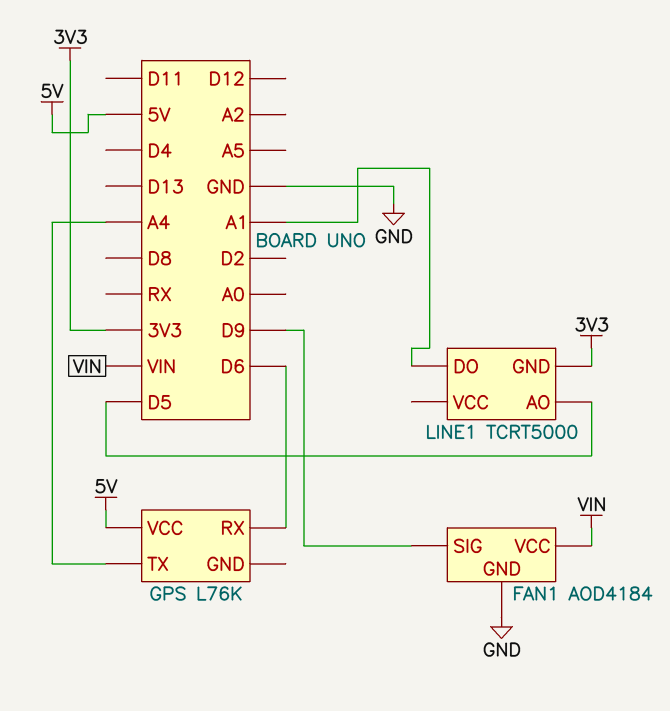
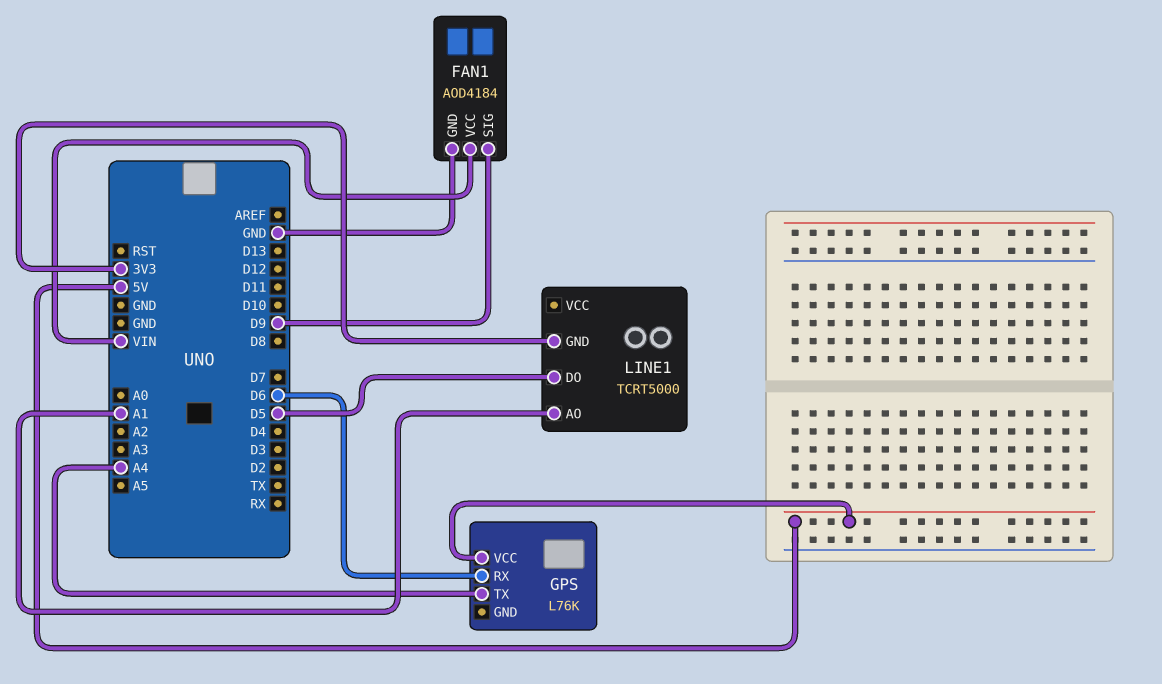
LINE1 pin AO: D5 -> A1
LINE1 pin DO: A1 -> D5

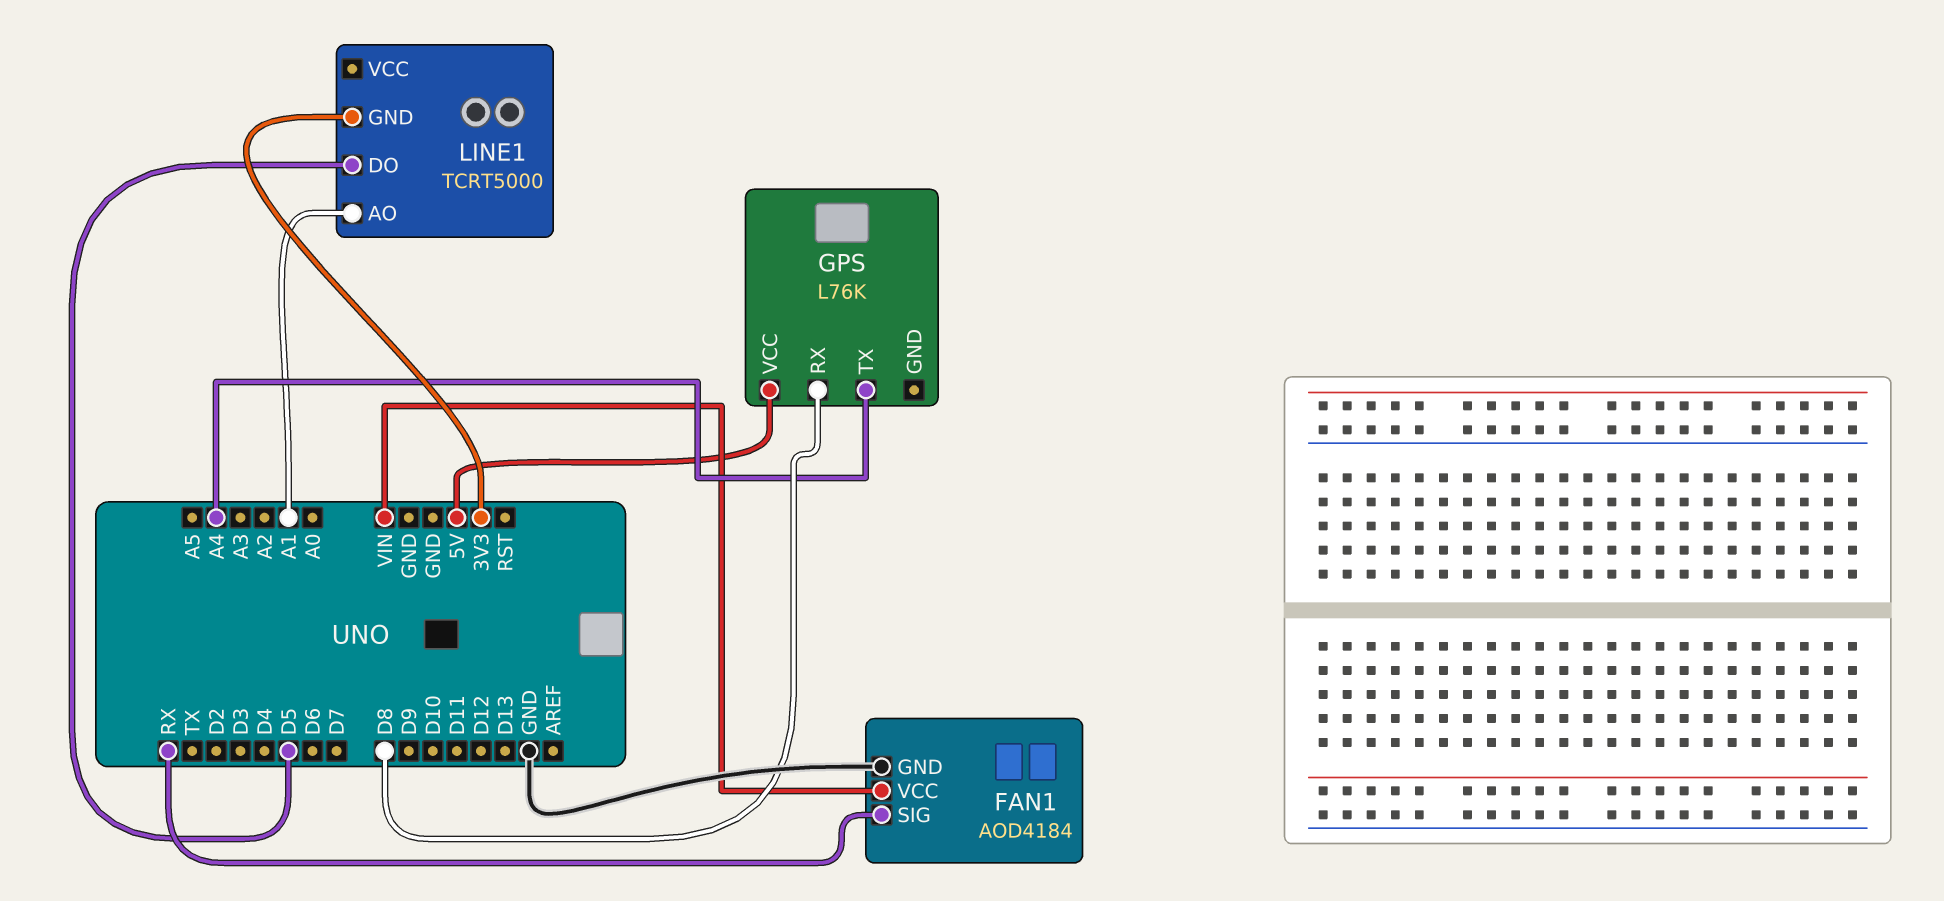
FAN1 pin SIG: D9 -> RX
GPS pin RX: D6 -> D8

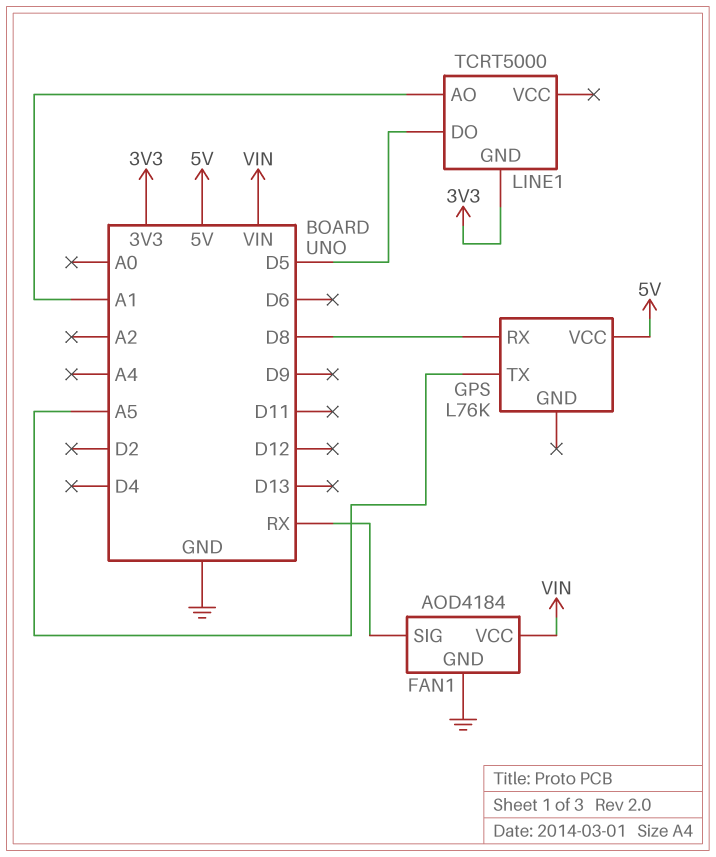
GPS pin TX: A4 -> A5

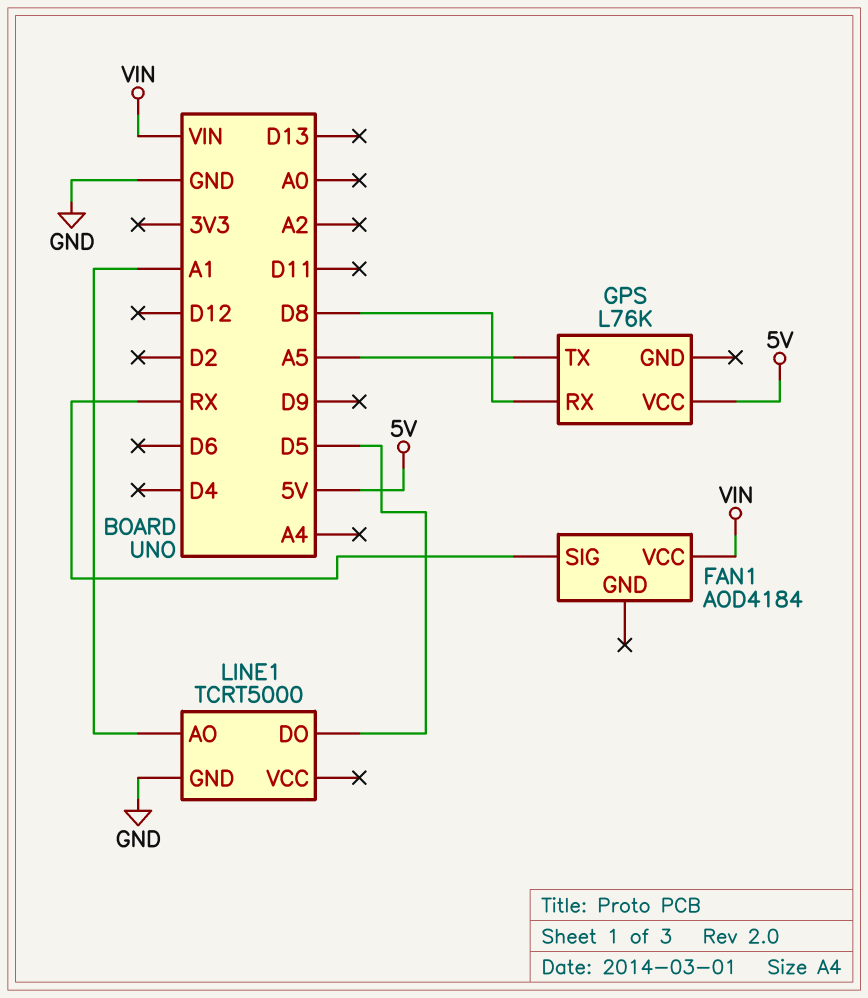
FAN1 pin GND: GND -> none
LINE1 pin GND: 3V3 -> GND

